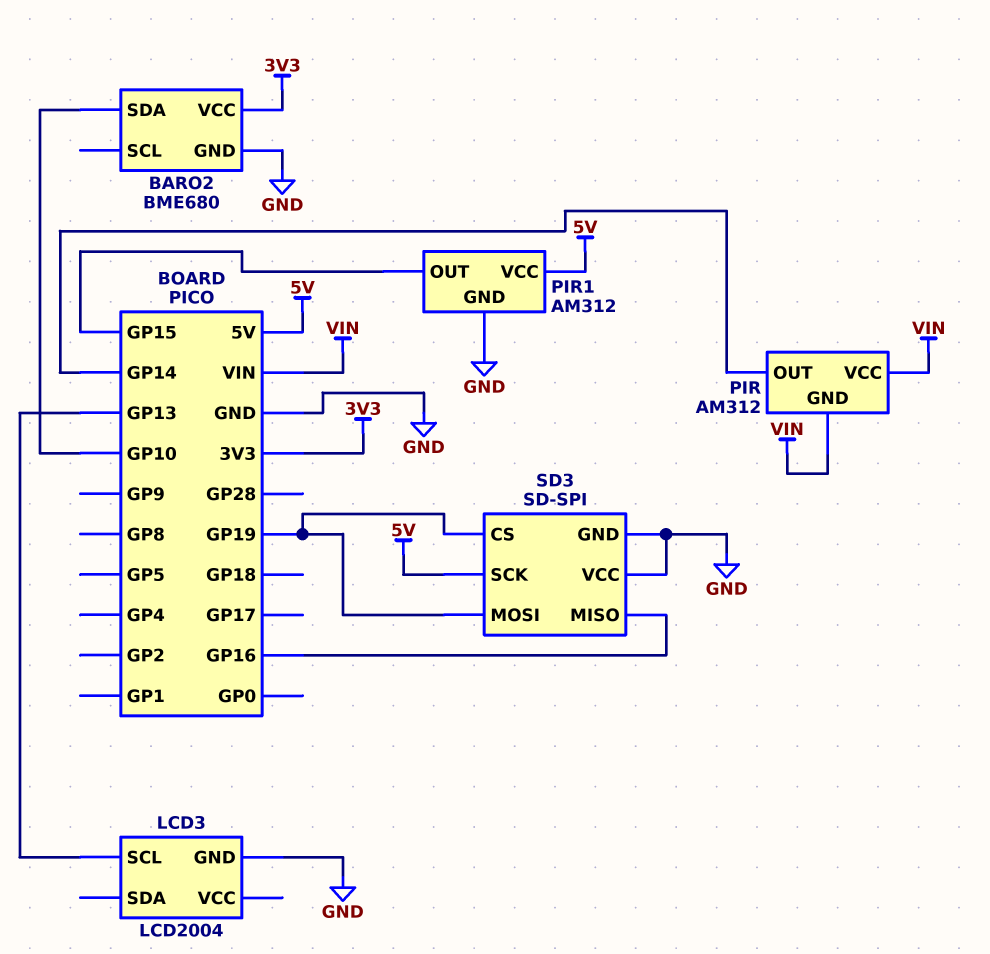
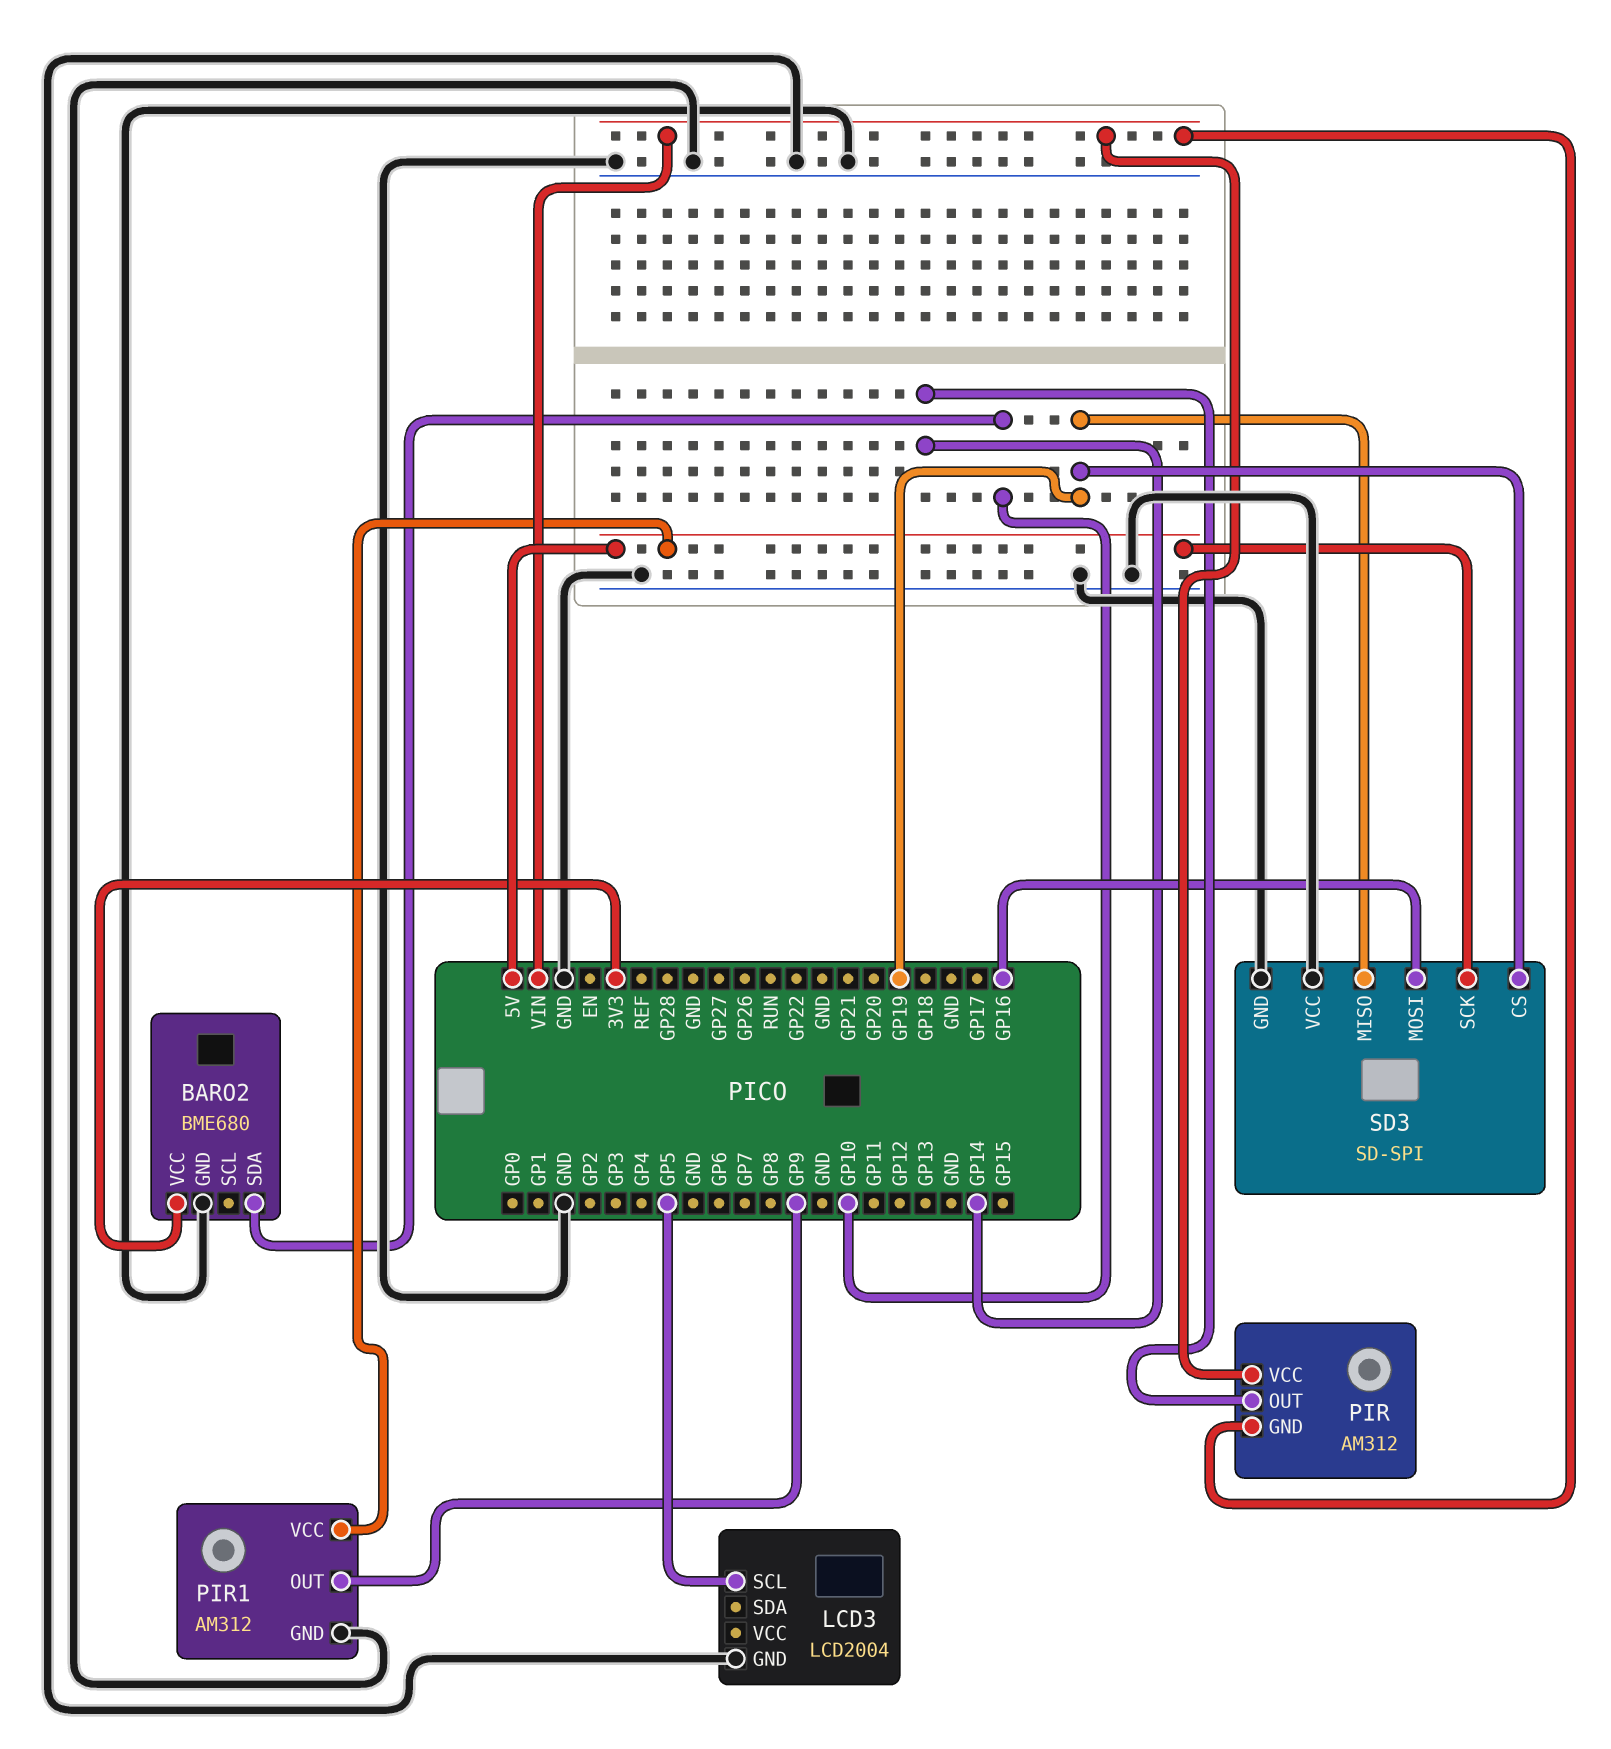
LCD3 pin SCL: GP13 -> GP5
PIR1 pin OUT: GP15 -> GP9
SD3 pin MISO: GP16 -> GP19
SD3 pin MOSI: GP19 -> GP16

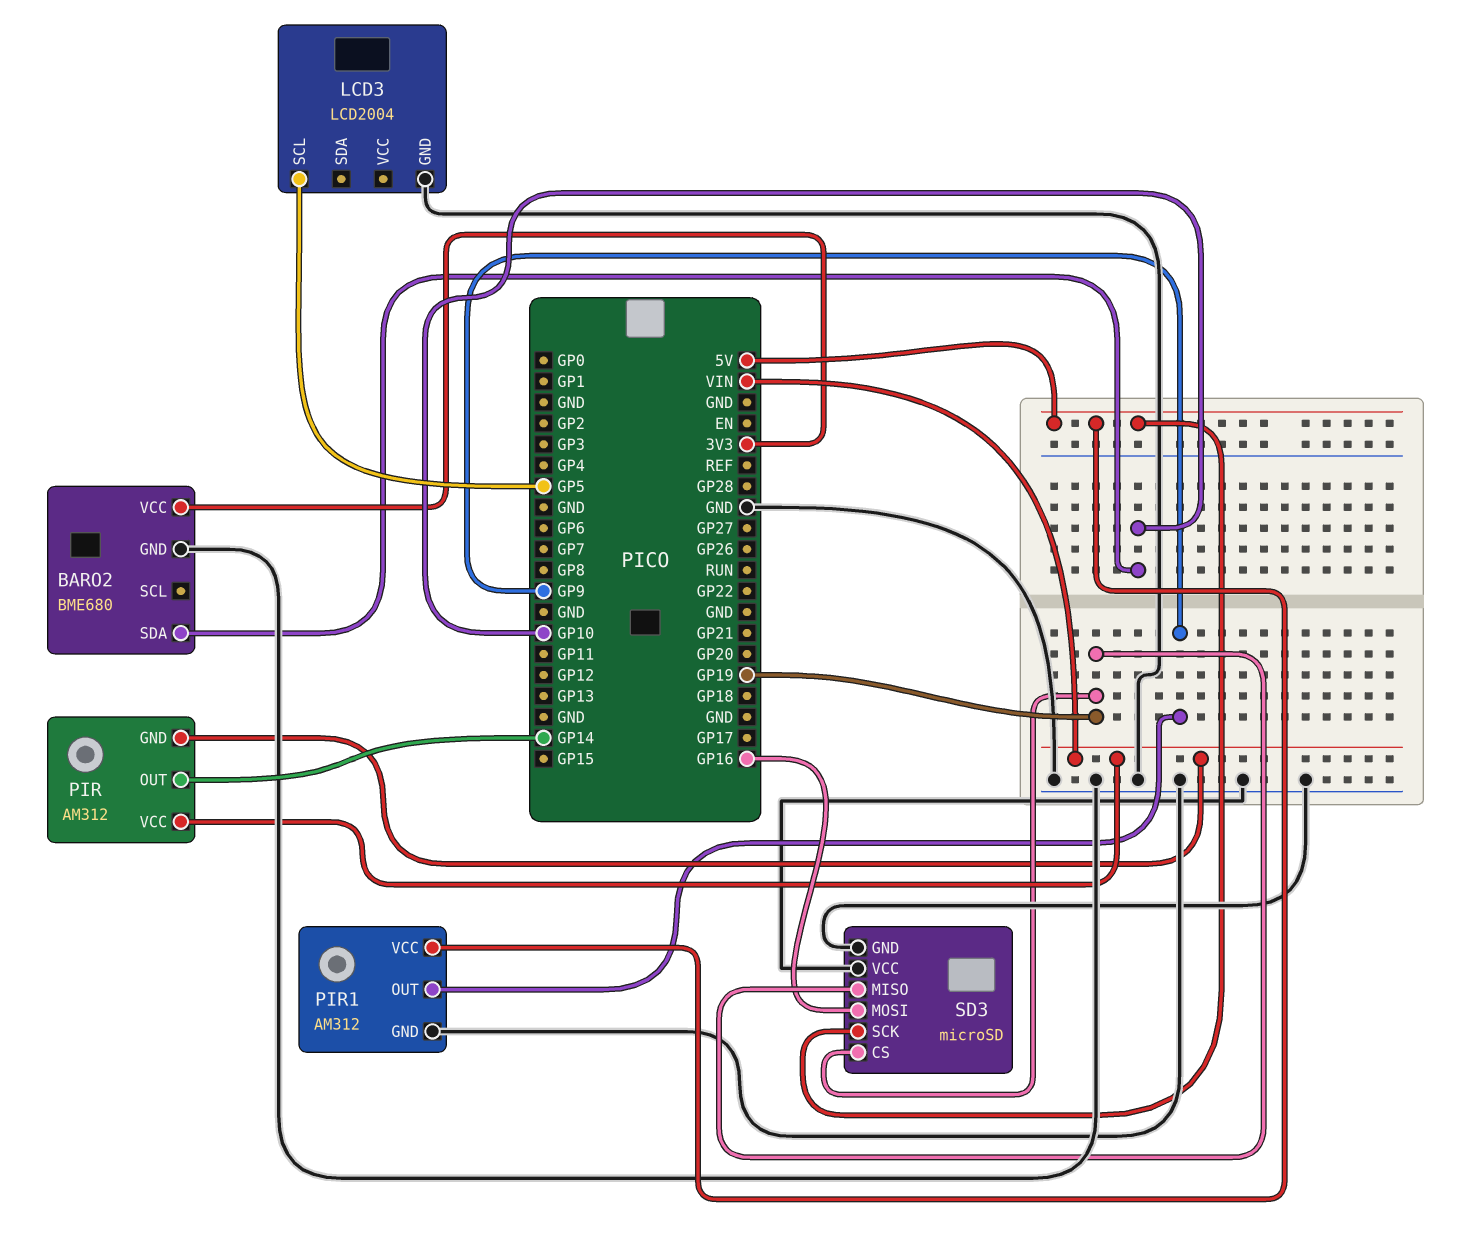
SD3: SD-SPI -> microSD

